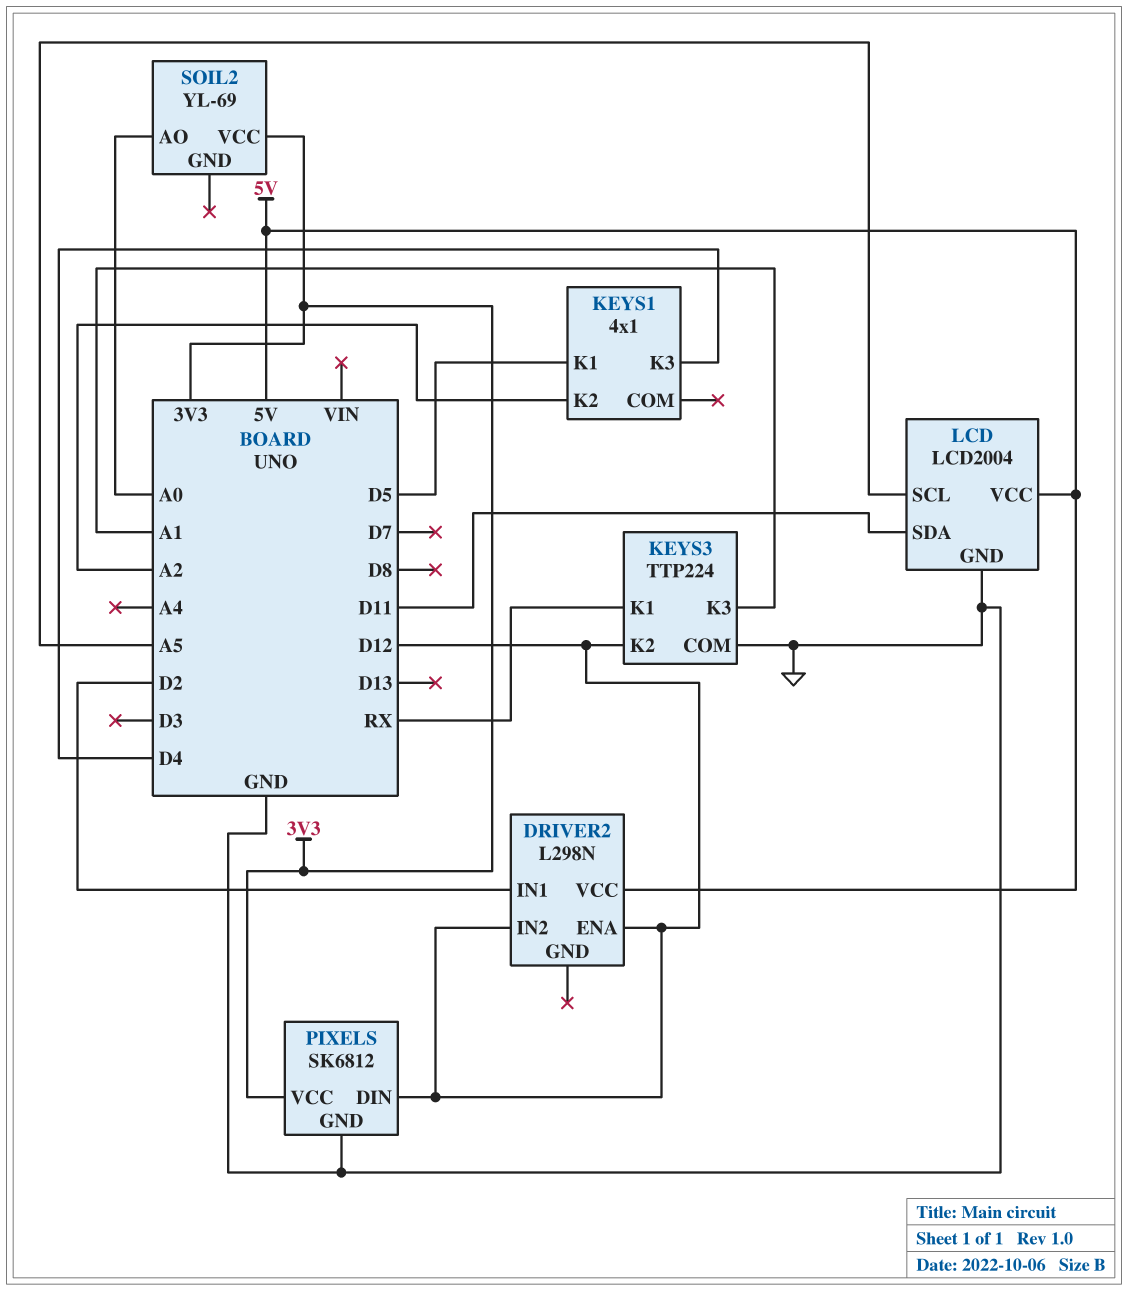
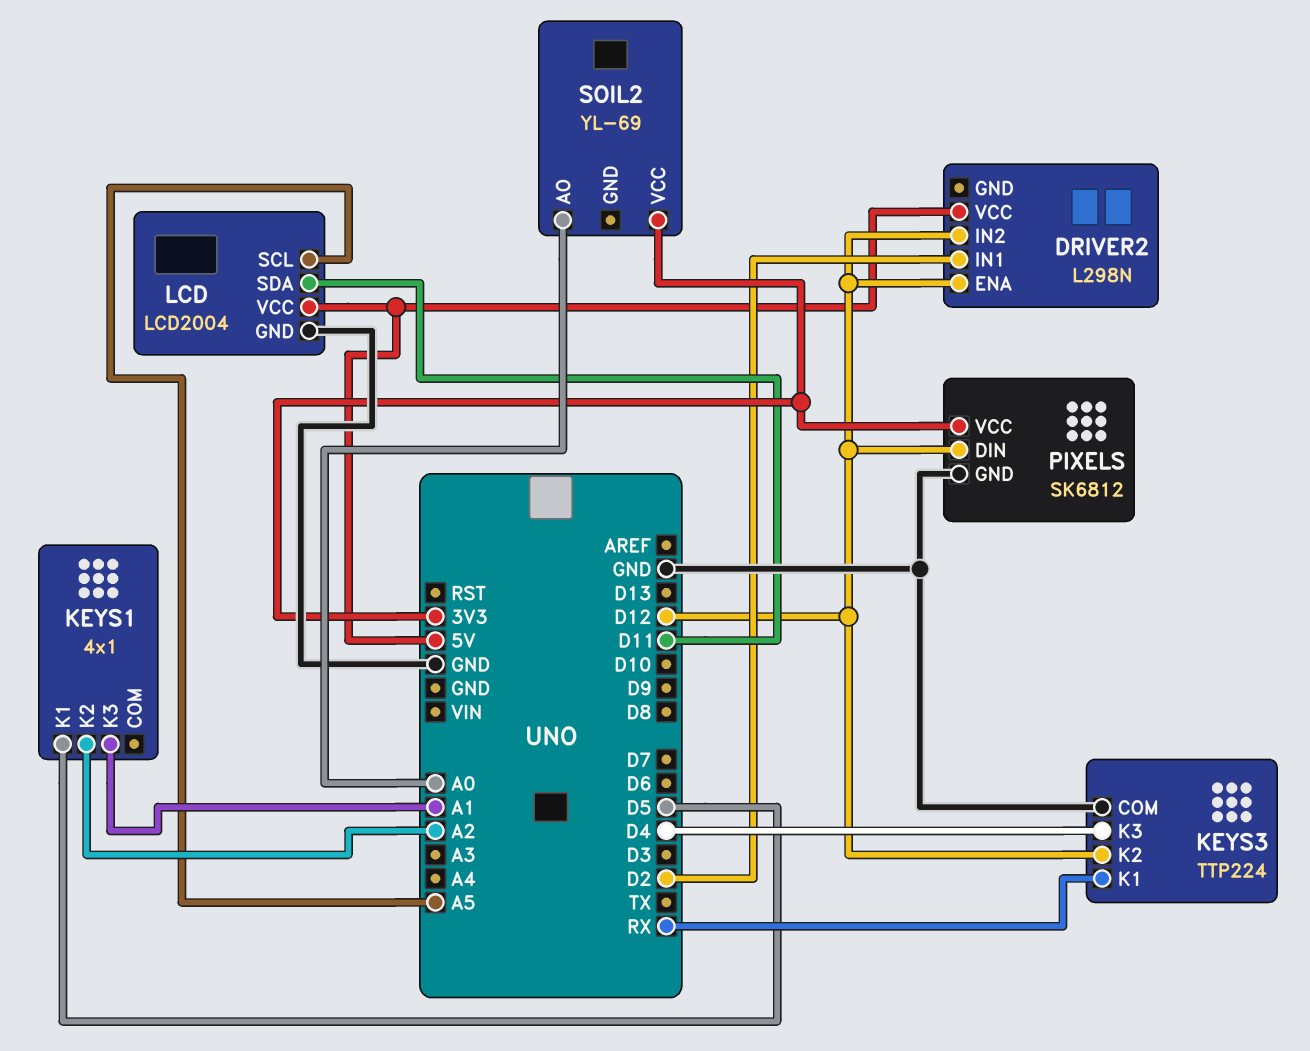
KEYS1 pin K3: D4 -> A1
KEYS3 pin K3: A1 -> D4

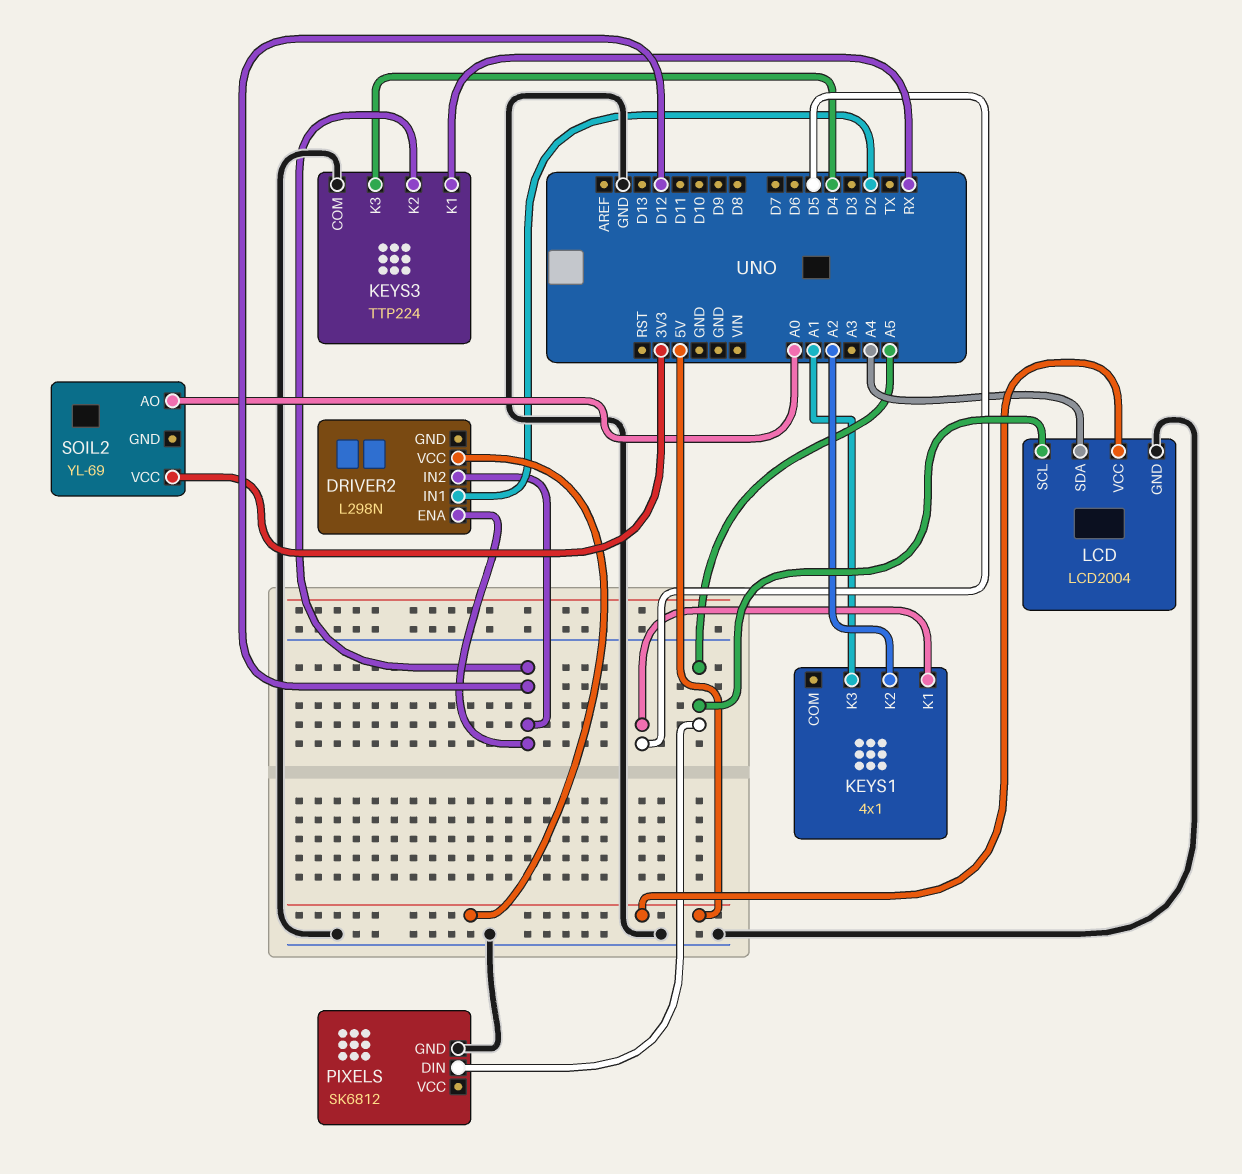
LCD pin SDA: D11 -> A4
PIXELS pin DIN: D12 -> A5
PIXELS pin VCC: 3V3 -> none

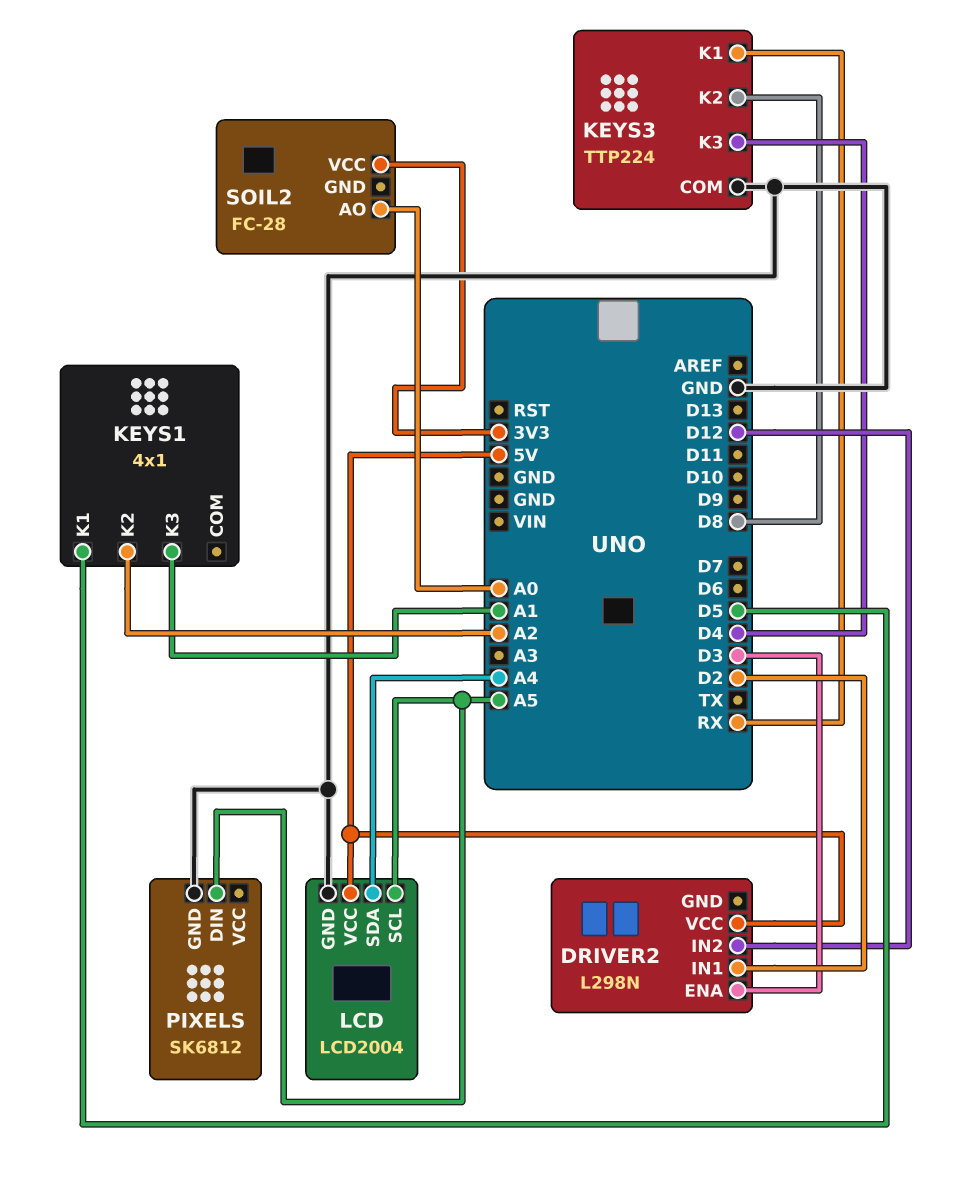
DRIVER2 pin ENA: D12 -> D3
KEYS3 pin K2: D12 -> D8
SOIL2: YL-69 -> FC-28

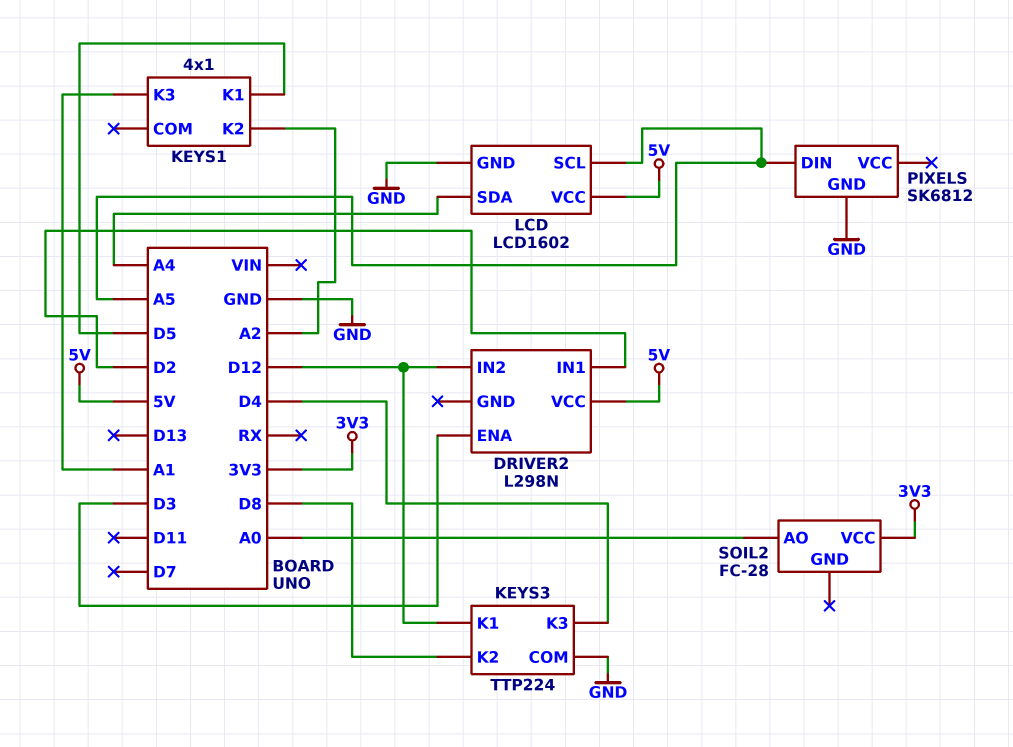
KEYS3 pin K1: RX -> D12
LCD: LCD2004 -> LCD1602

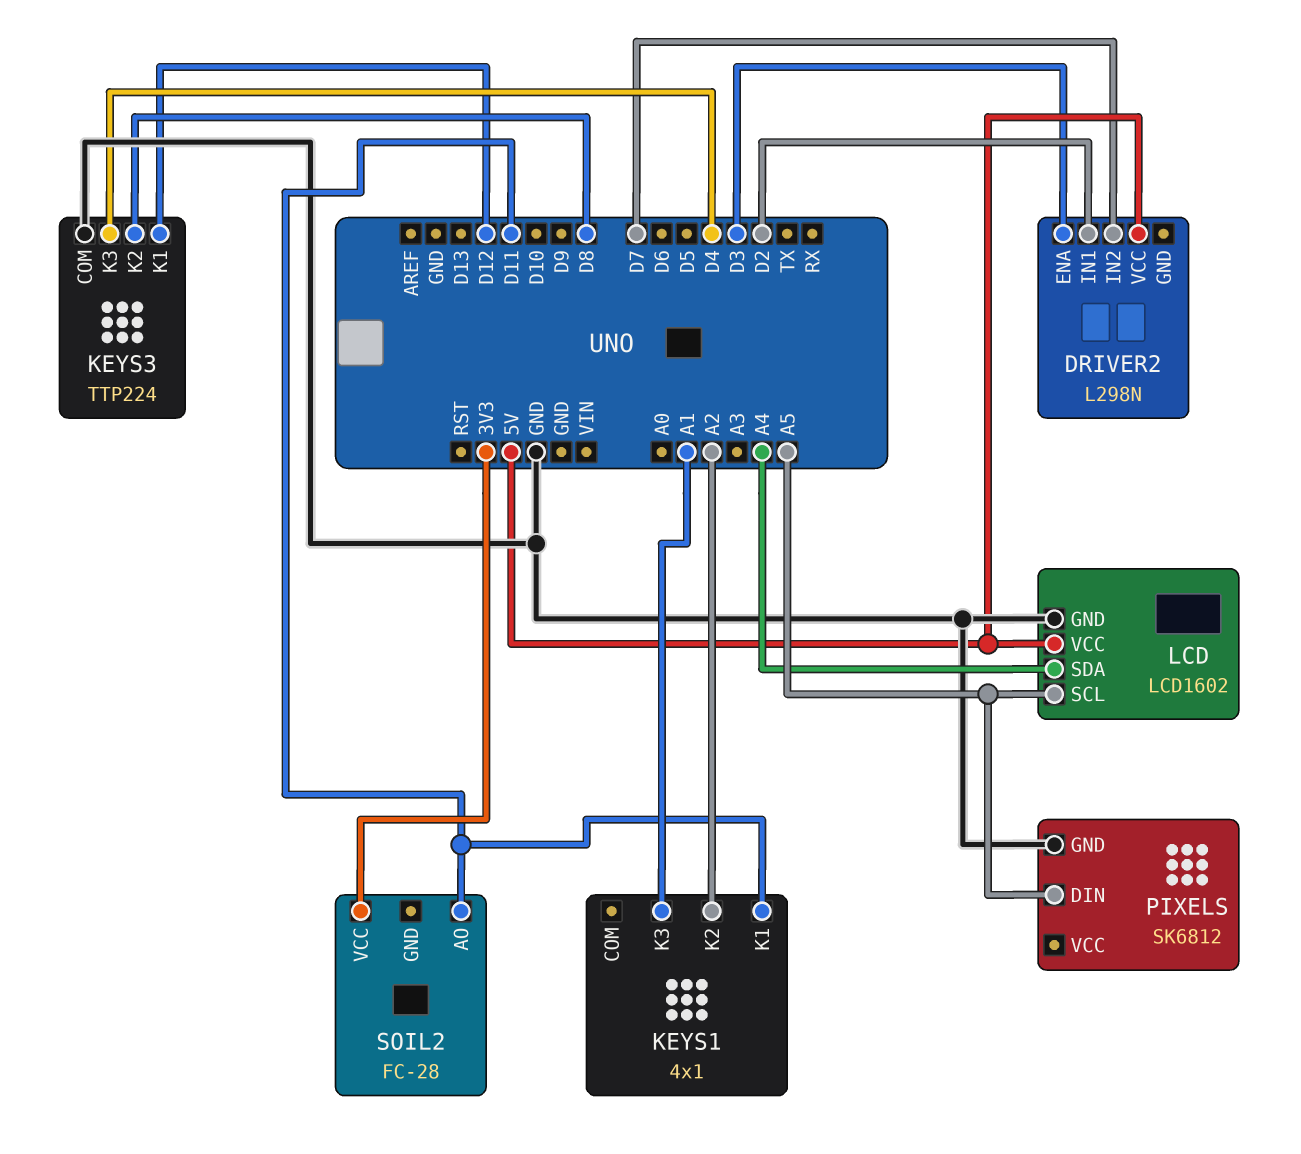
DRIVER2 pin IN2: D12 -> D7
KEYS1 pin K1: D5 -> D11
SOIL2 pin AO: A0 -> D11

